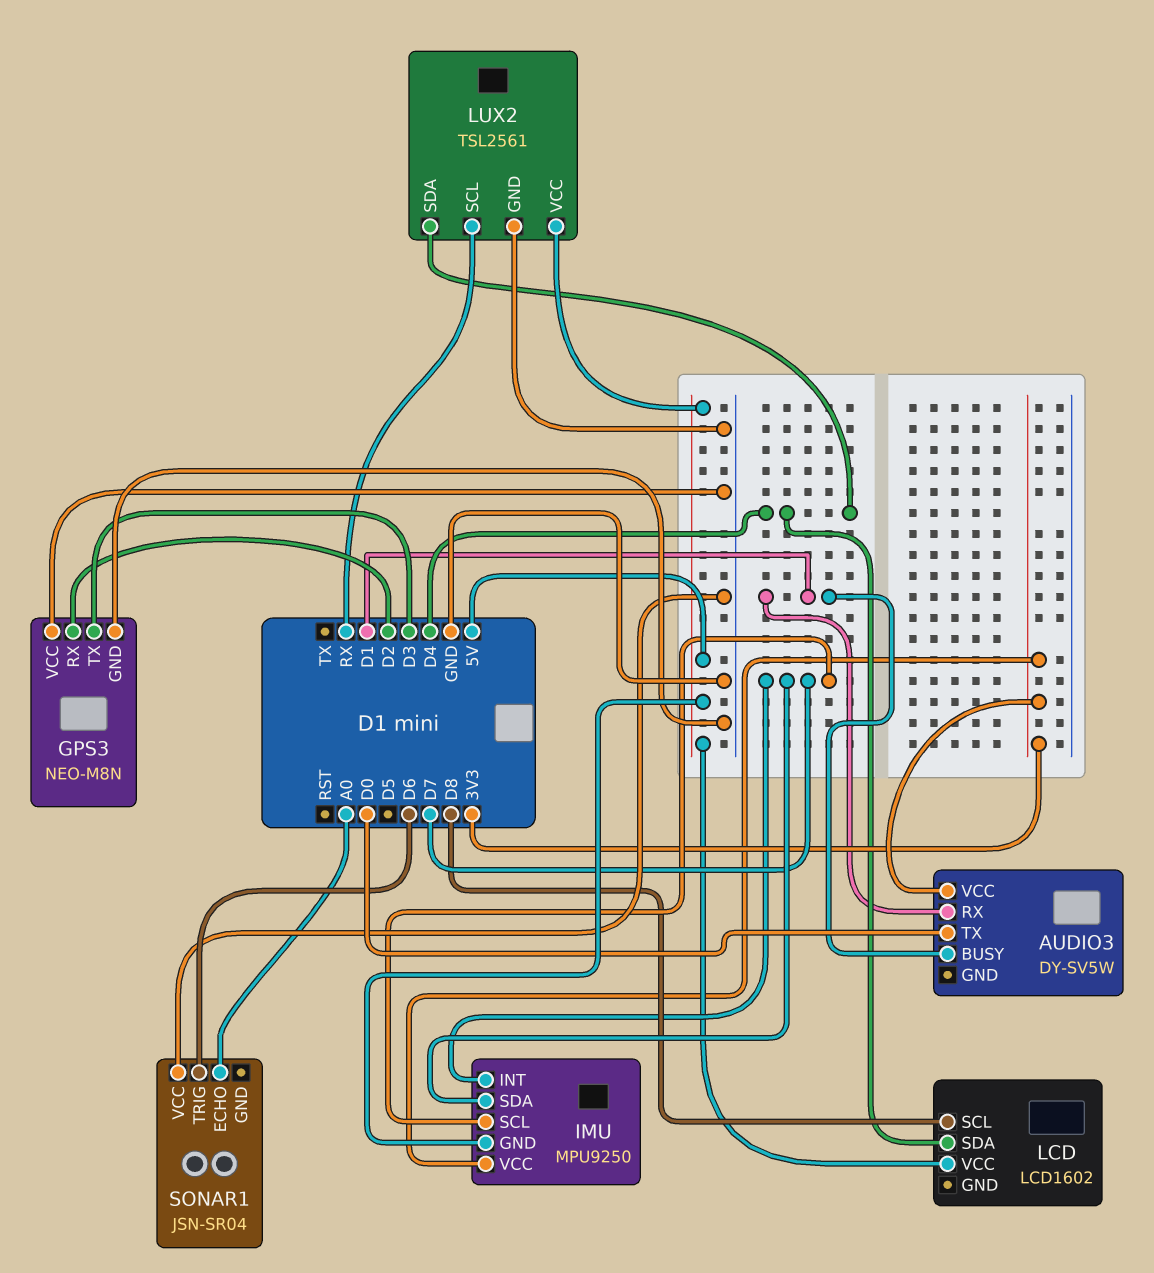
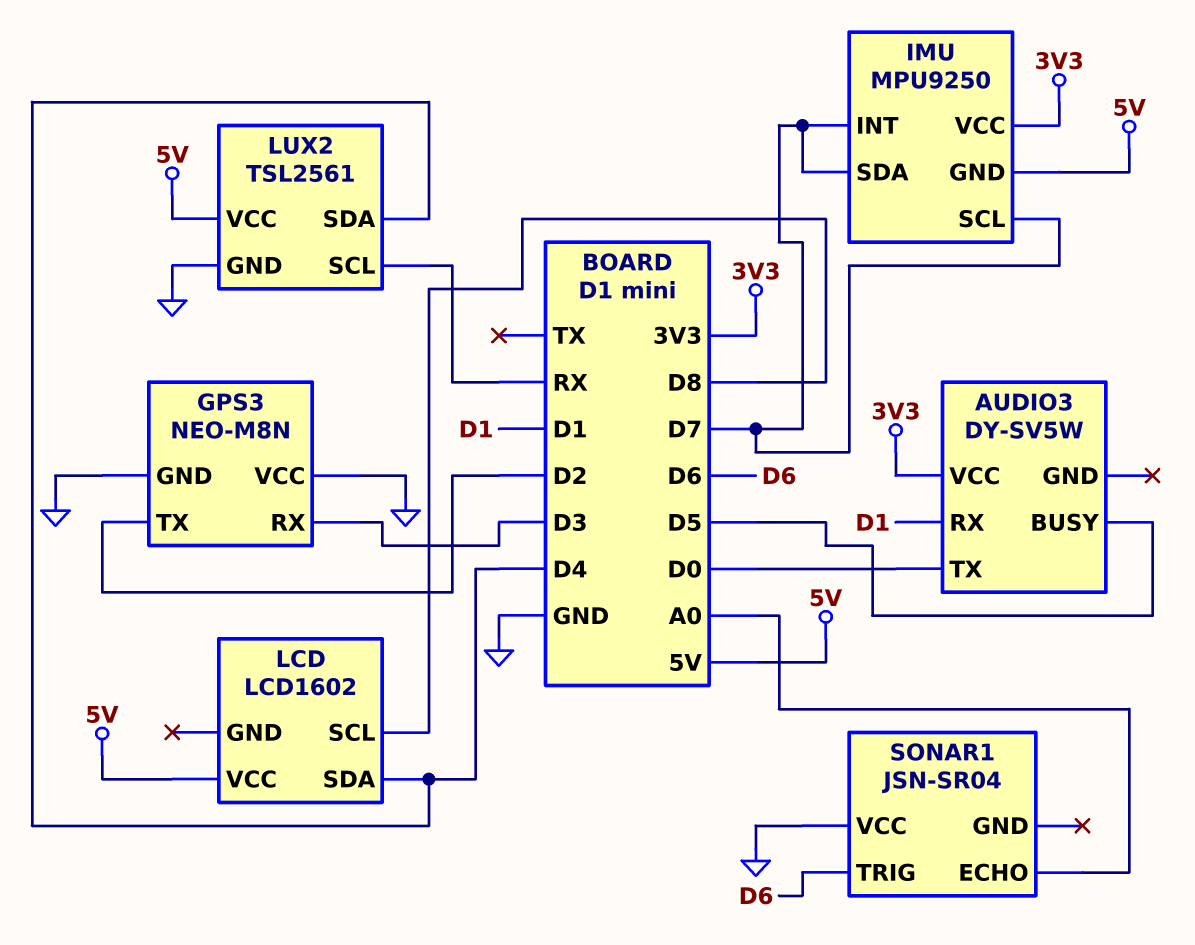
AUDIO3 pin BUSY: D1 -> D5
GPS3 pin RX: D2 -> D3
GPS3 pin TX: D3 -> D2

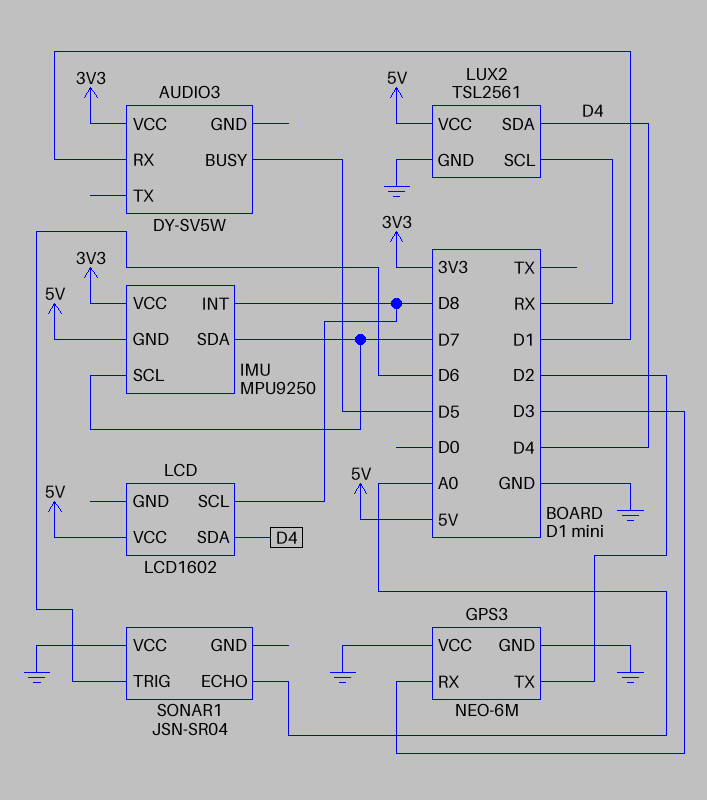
AUDIO3 pin TX: D0 -> none
GPS3: NEO-M8N -> NEO-6M
IMU pin INT: D7 -> D8

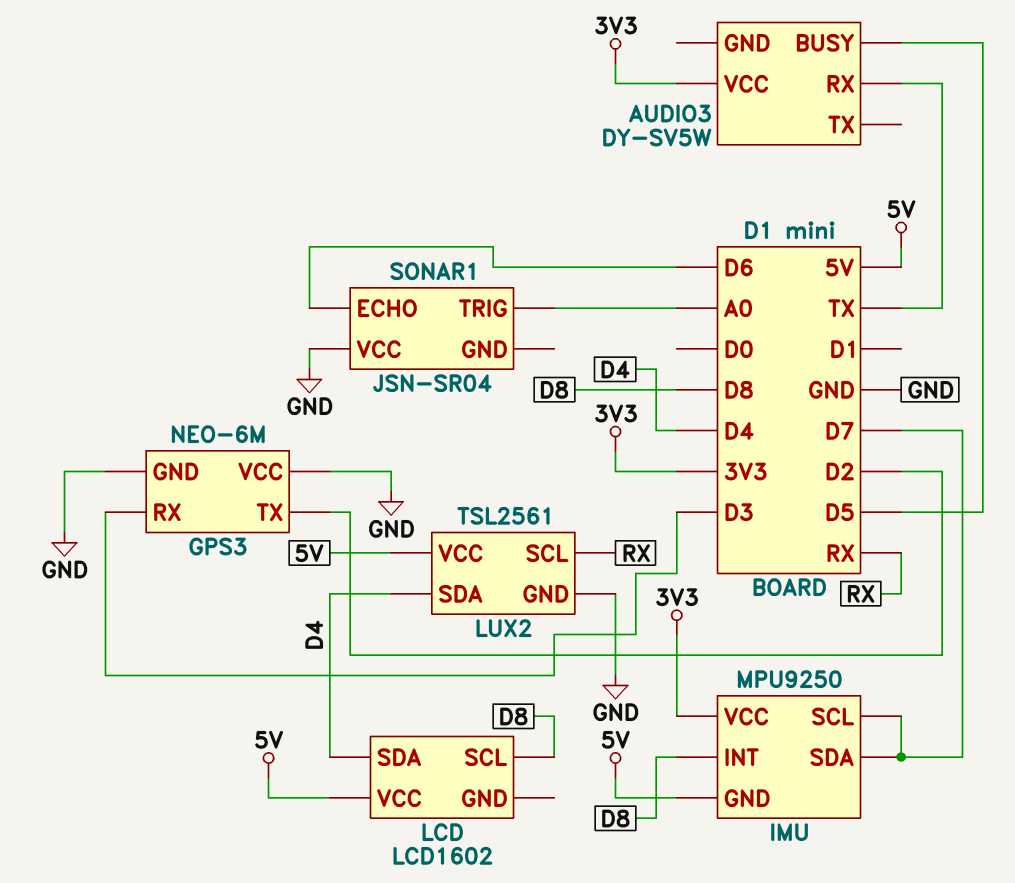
AUDIO3 pin RX: D1 -> TX
SONAR1 pin ECHO: A0 -> D6
SONAR1 pin TRIG: D6 -> A0

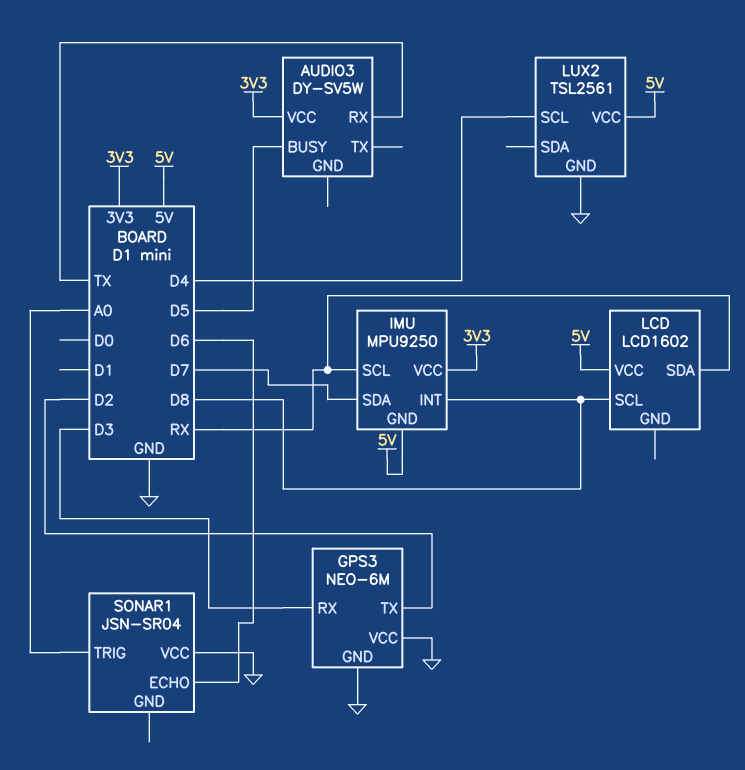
IMU pin SCL: D7 -> RX
LCD pin SDA: D4 -> RX
LUX2 pin SCL: RX -> D4
LUX2 pin SDA: D4 -> none

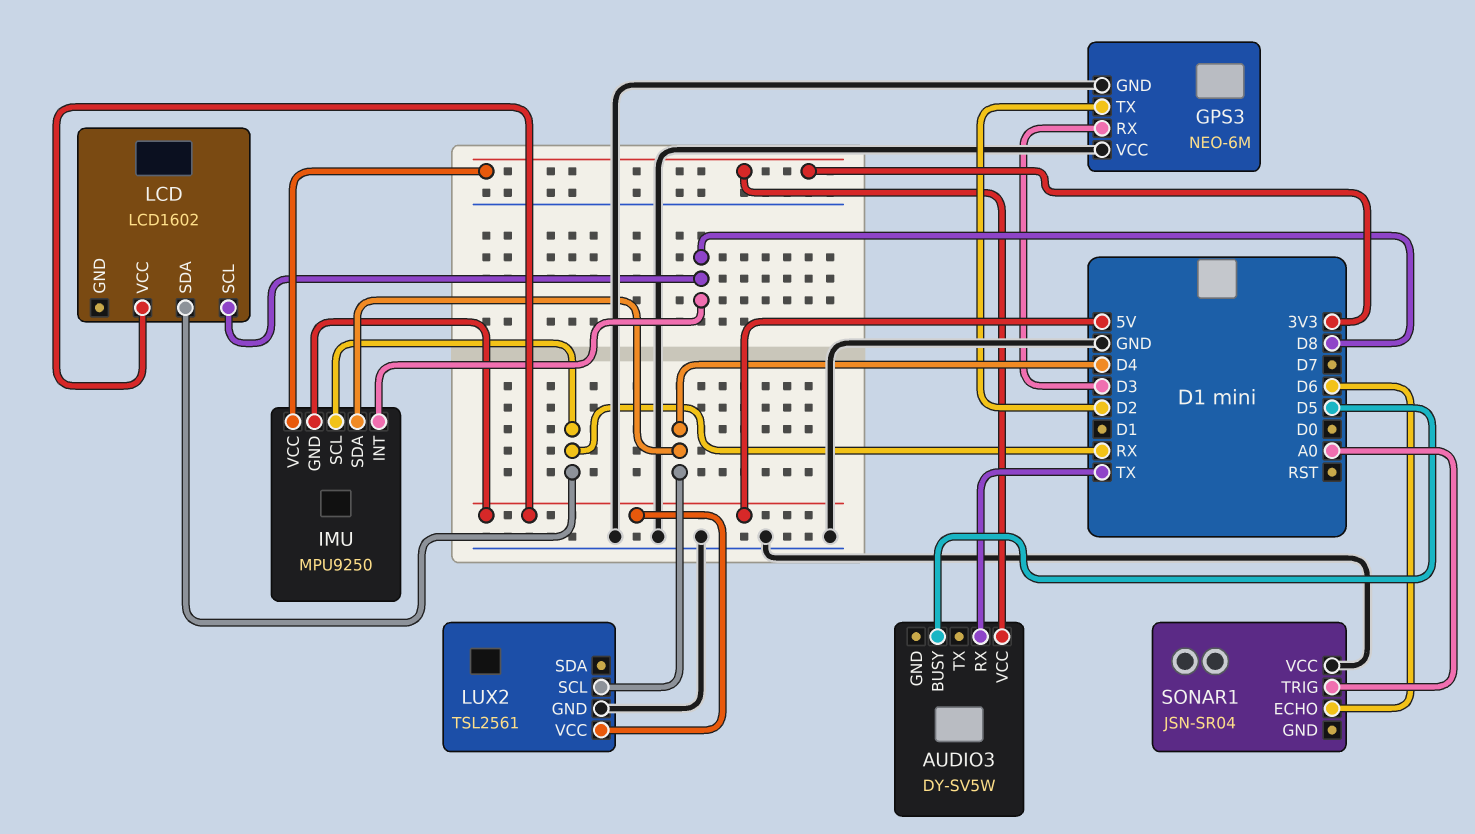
IMU pin SDA: D7 -> D4

